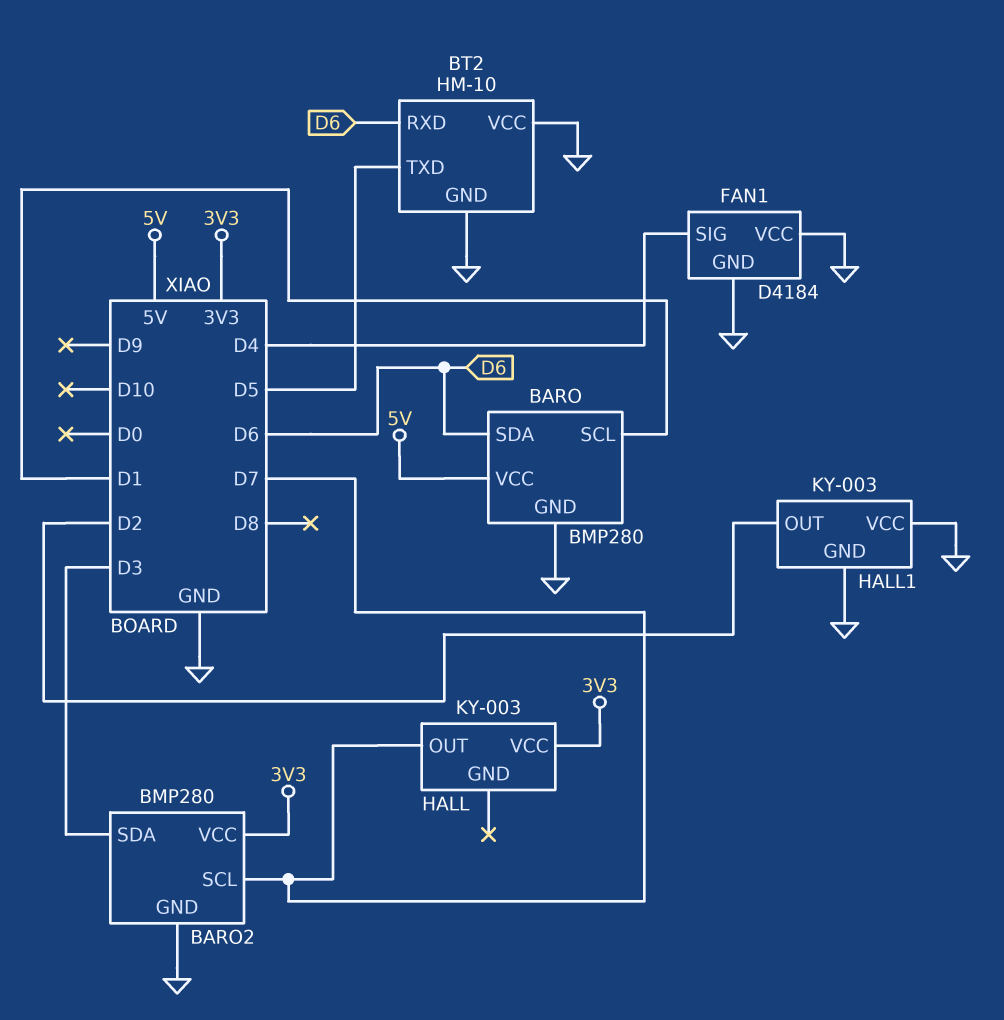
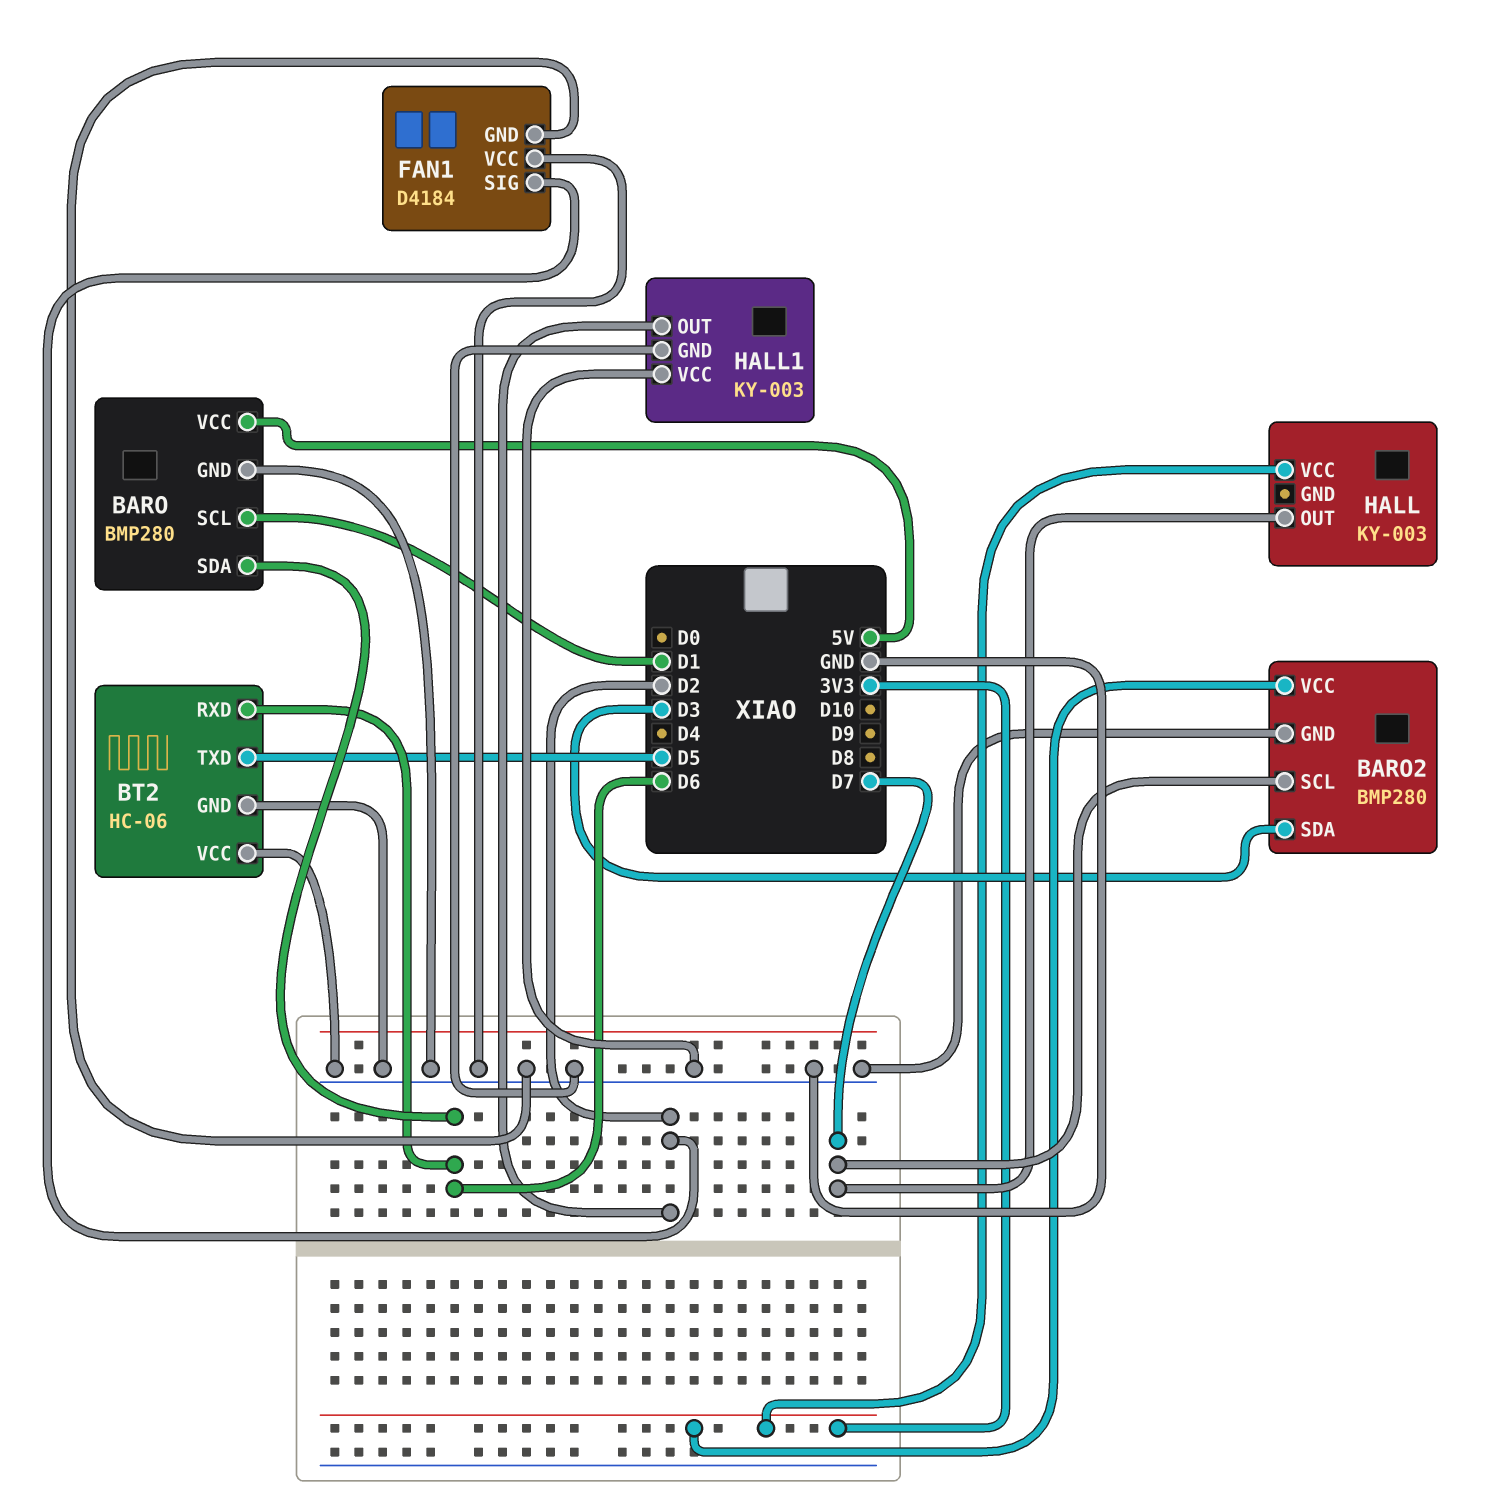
BT2: HM-10 -> HC-06
FAN1 pin SIG: D4 -> D2

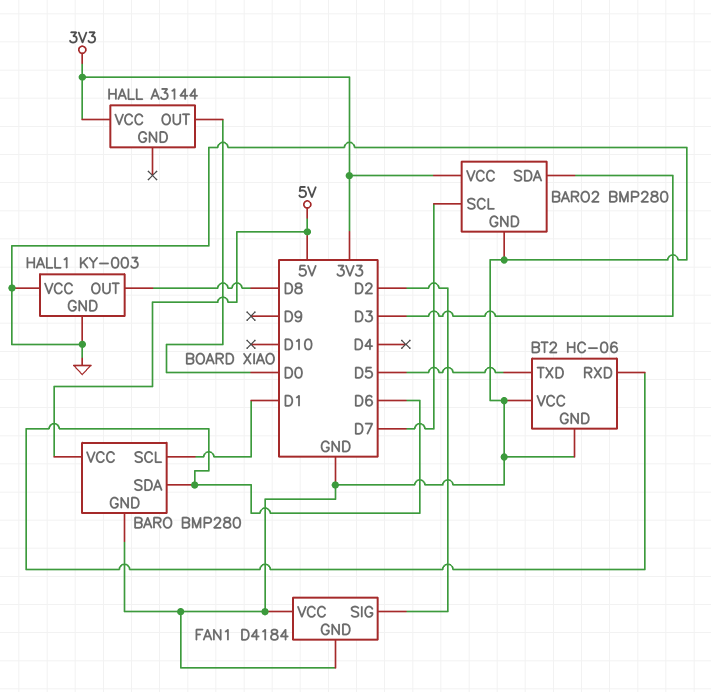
HALL: KY-003 -> A3144
HALL pin OUT: D7 -> D0
HALL1 pin OUT: D2 -> D8

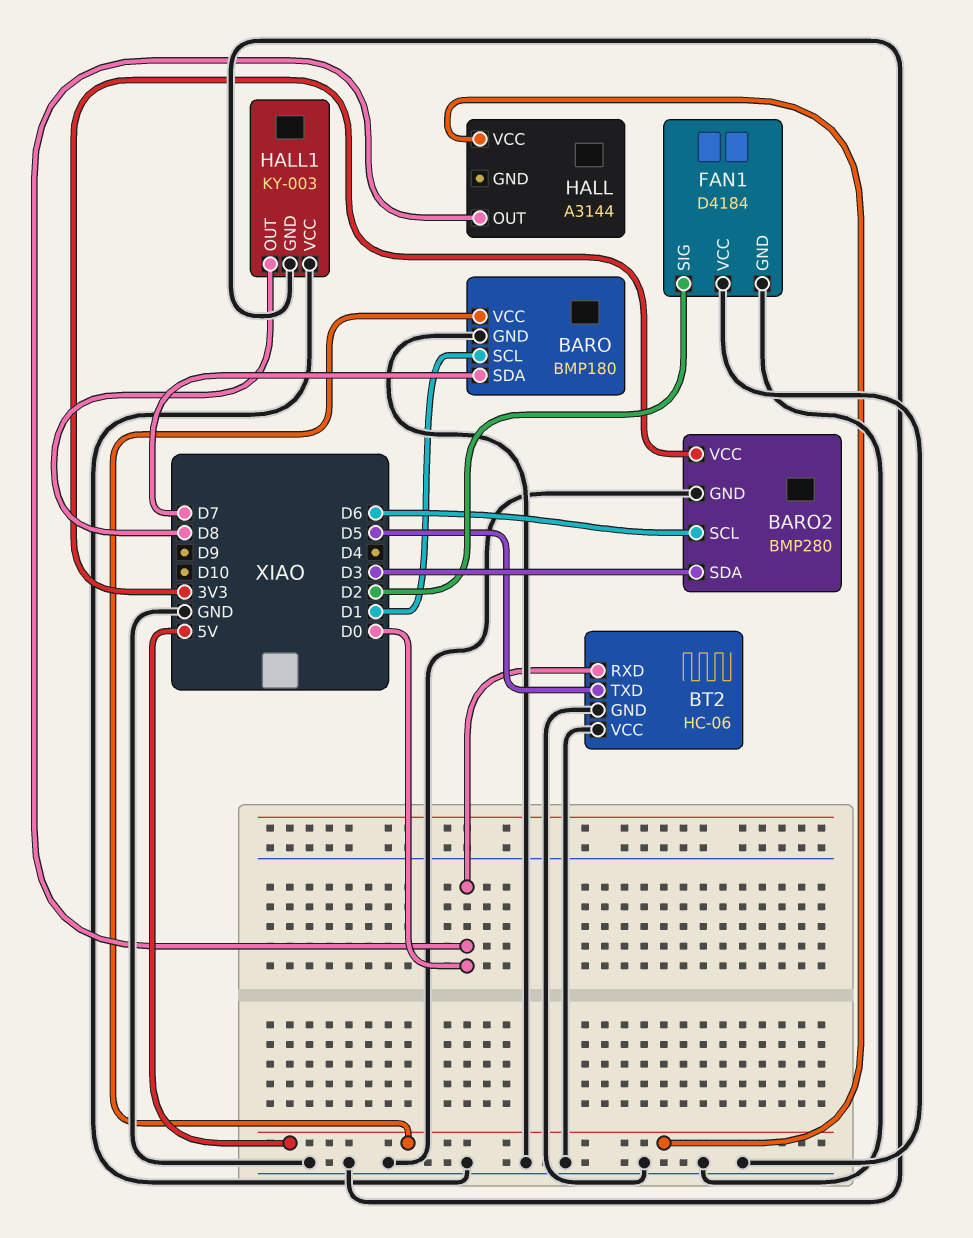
BARO: BMP280 -> BMP180
BARO pin SDA: D6 -> D7
BARO2 pin SCL: D7 -> D6
BT2 pin RXD: D6 -> D0
HALL pin VCC: 3V3 -> 5V

